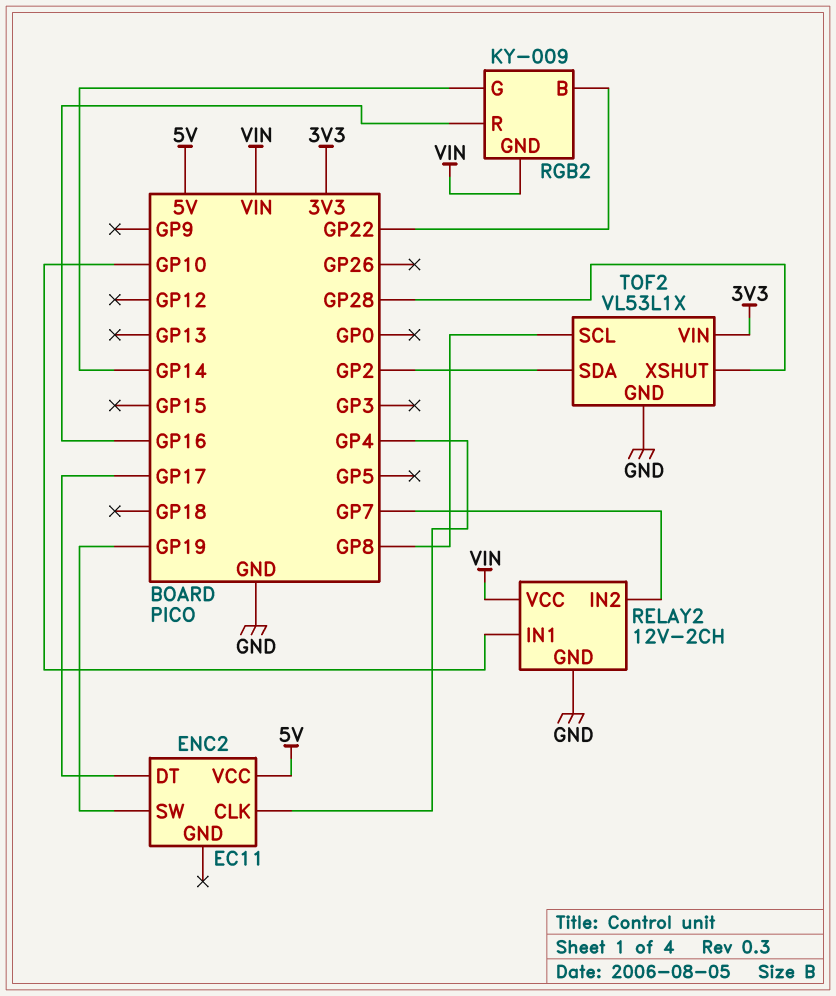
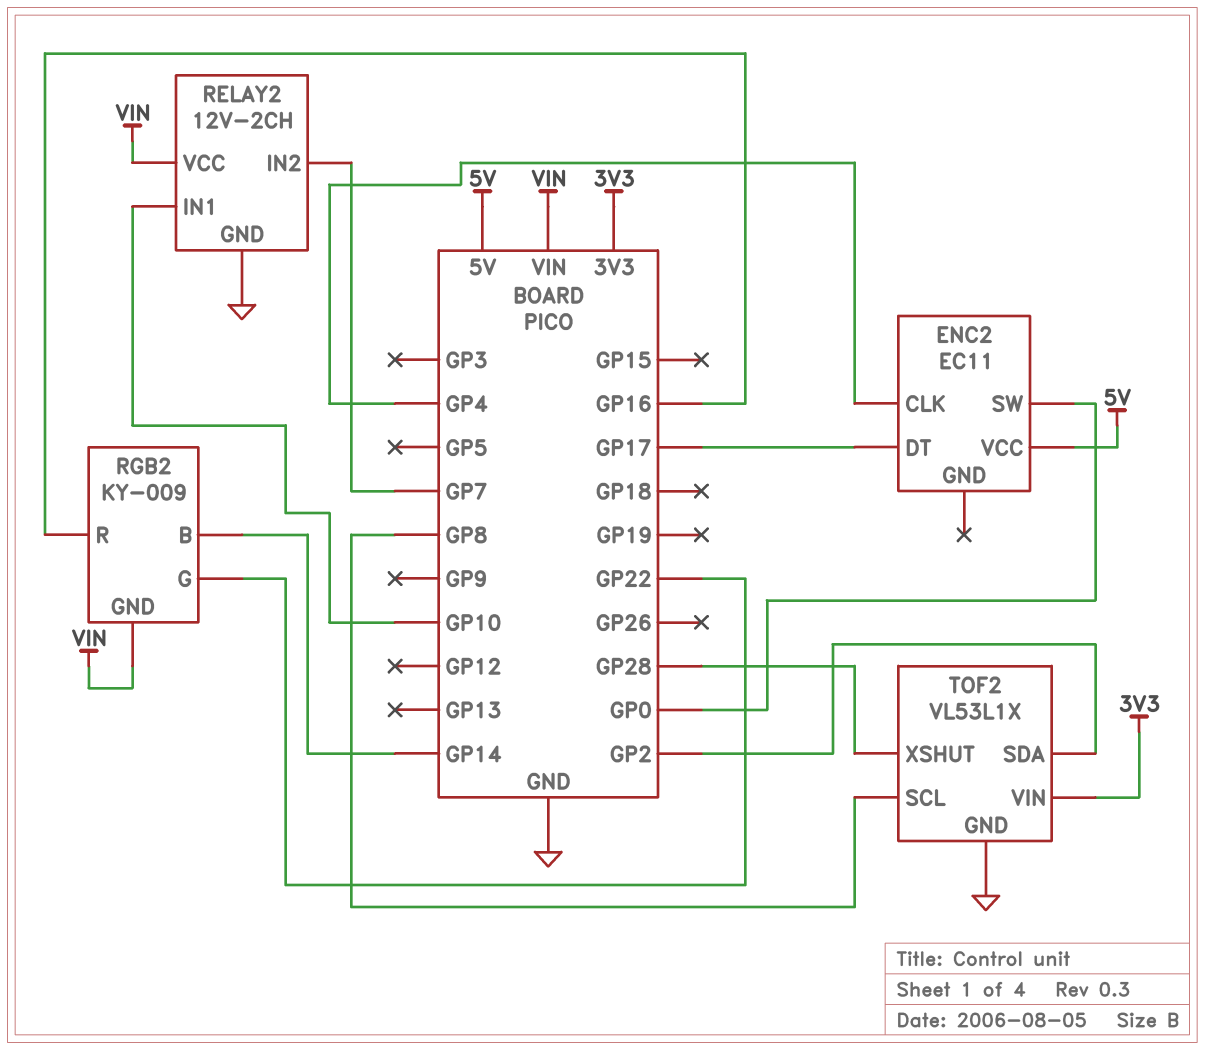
ENC2 pin SW: GP19 -> GP0
RGB2 pin B: GP22 -> GP14
RGB2 pin G: GP14 -> GP22

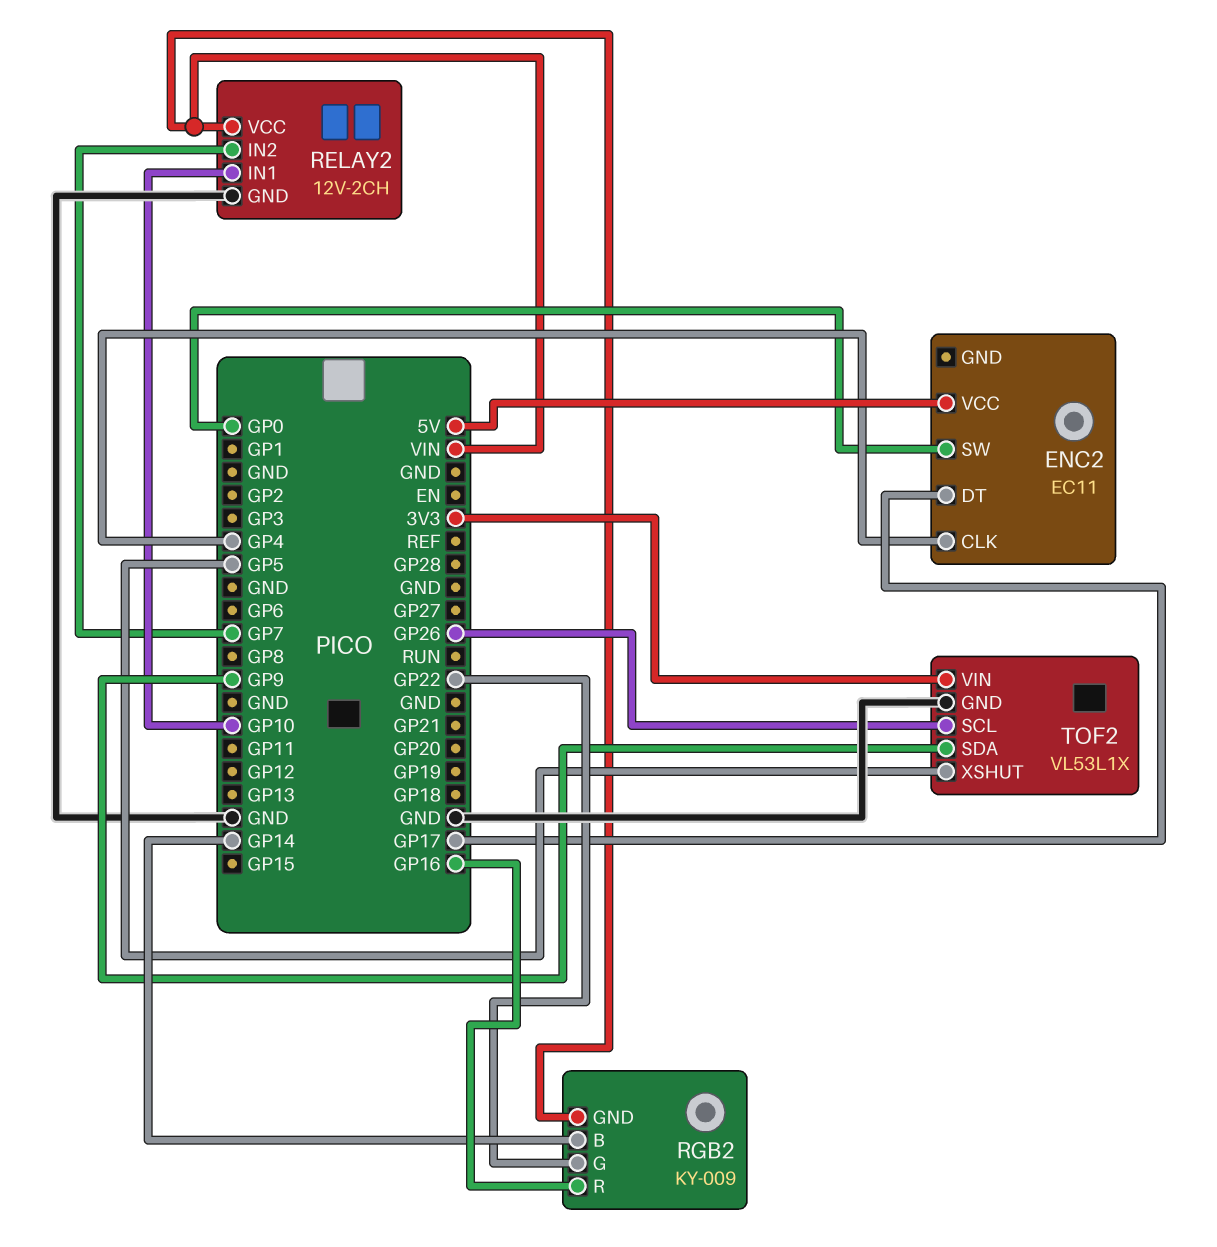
TOF2 pin SCL: GP8 -> GP26
TOF2 pin SDA: GP2 -> GP9
TOF2 pin XSHUT: GP28 -> GP5

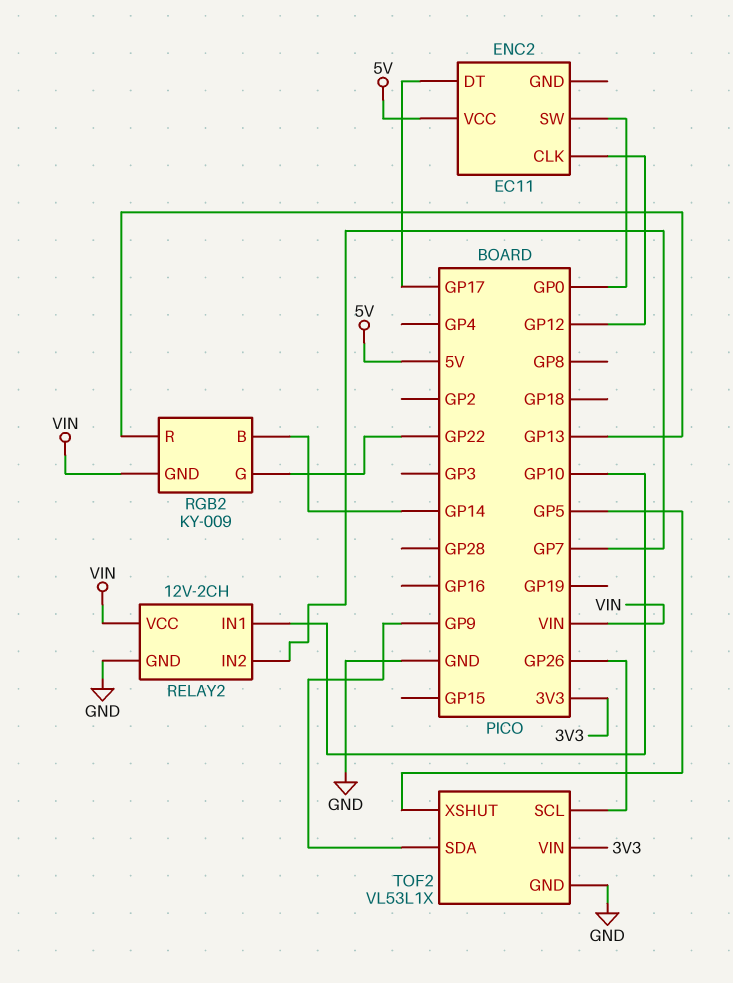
ENC2 pin CLK: GP4 -> GP12
RGB2 pin R: GP16 -> GP13

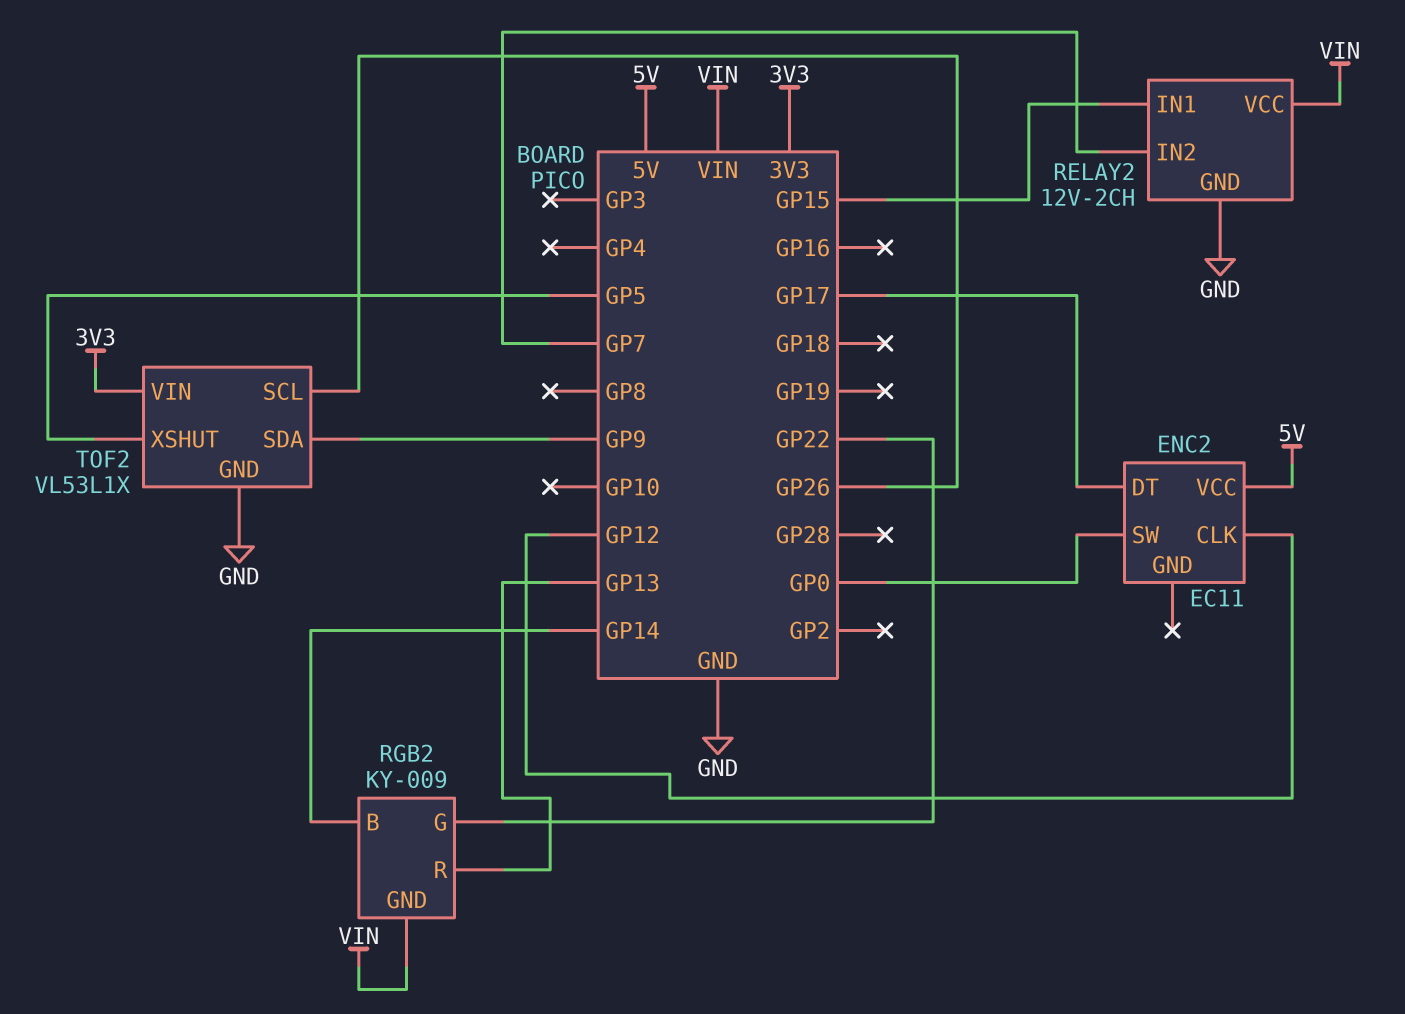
RELAY2 pin IN1: GP10 -> GP15

